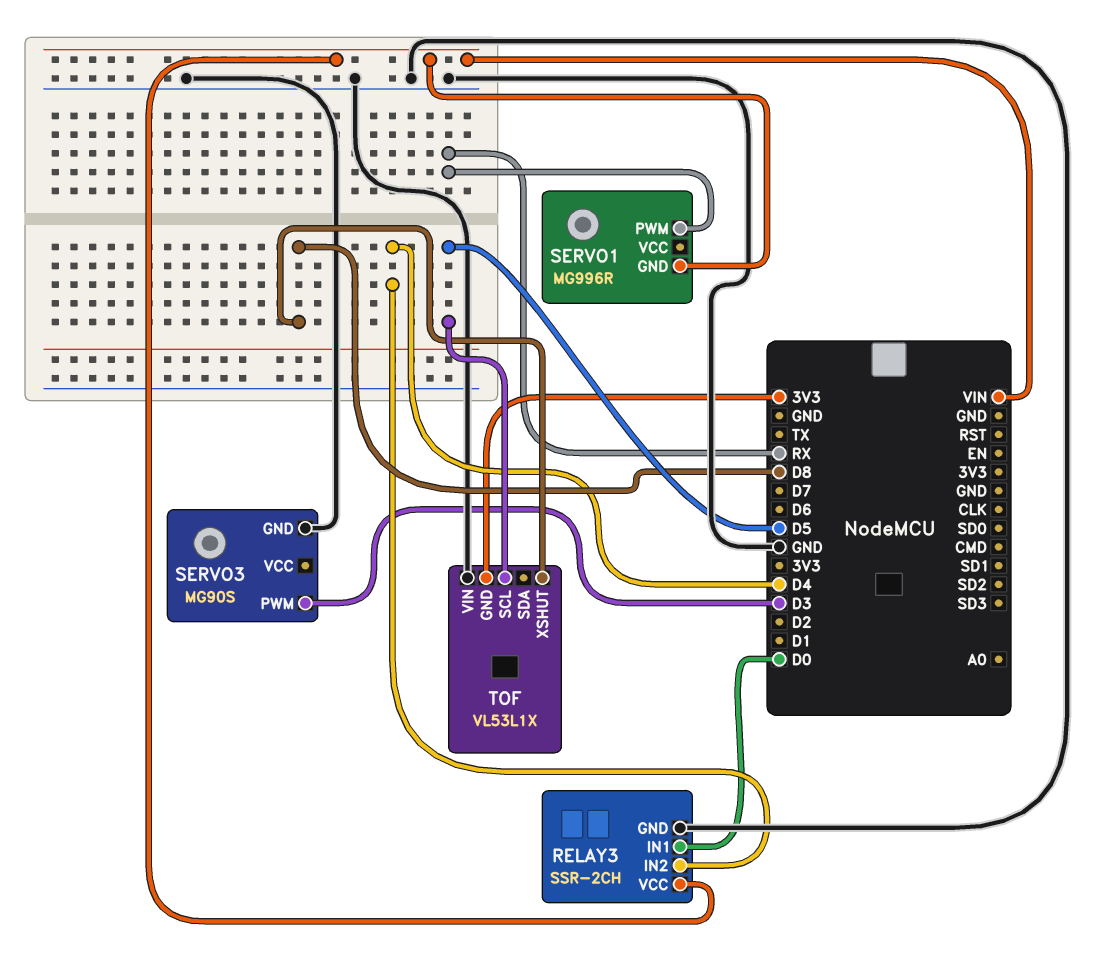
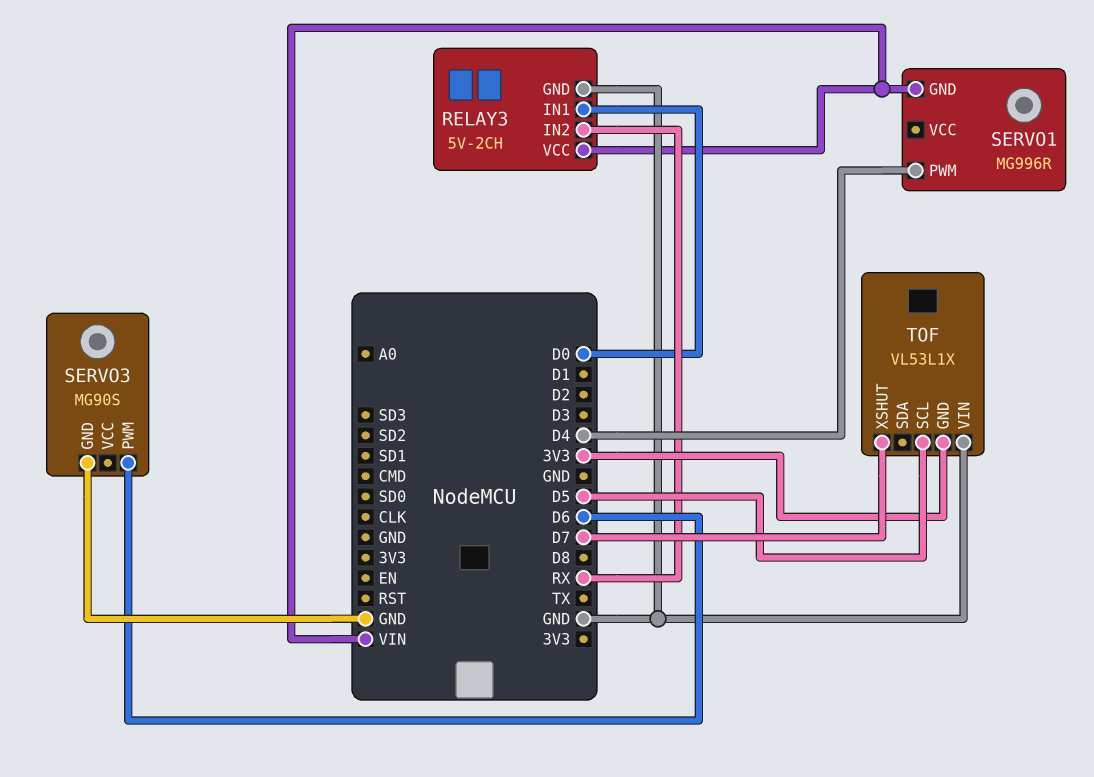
RELAY3: SSR-2CH -> 5V-2CH
RELAY3 pin IN2: D4 -> RX
SERVO1 pin PWM: RX -> D4
SERVO3 pin PWM: D3 -> D6
TOF pin XSHUT: D8 -> D7

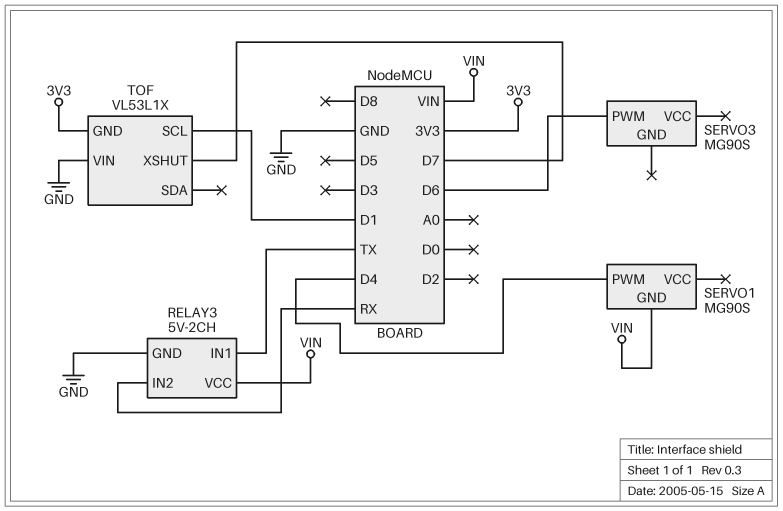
RELAY3 pin IN1: D0 -> TX
SERVO1: MG996R -> MG90S
SERVO3 pin GND: GND -> none
TOF pin SCL: D5 -> D1

